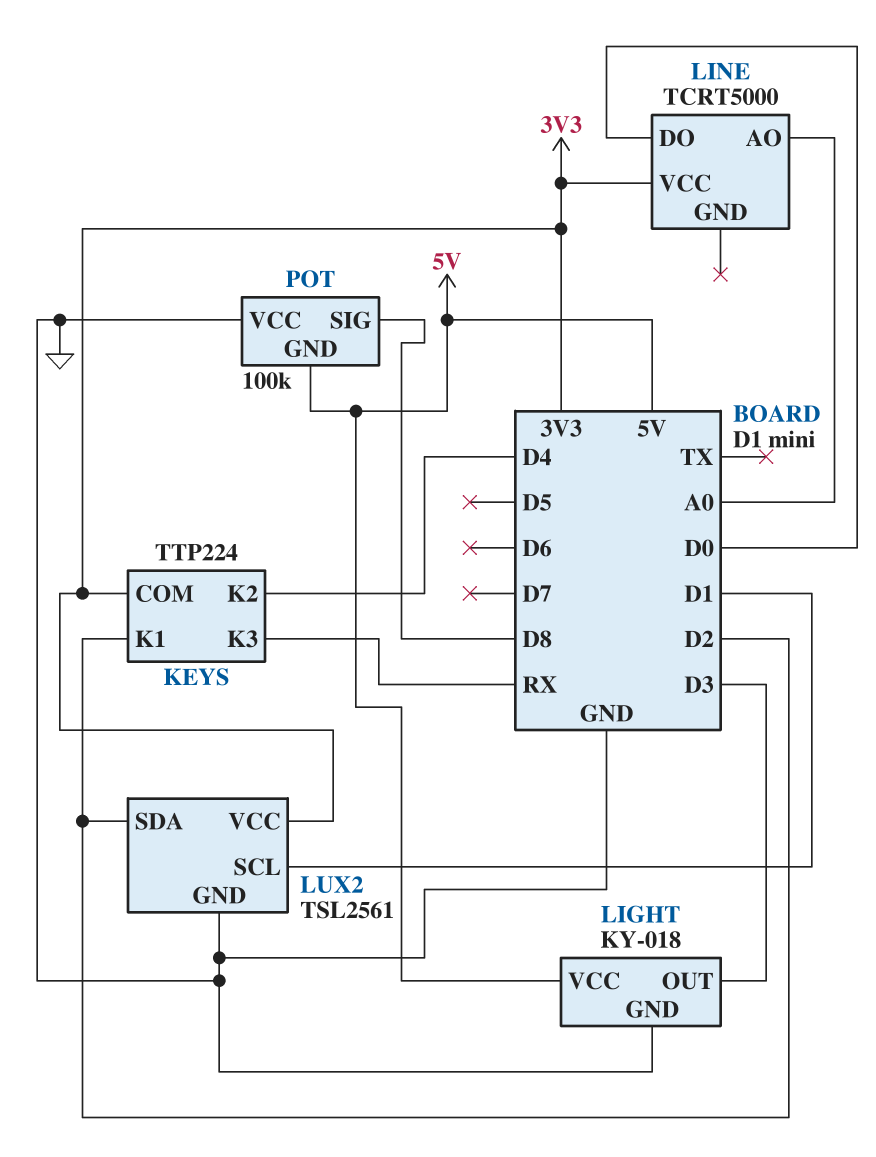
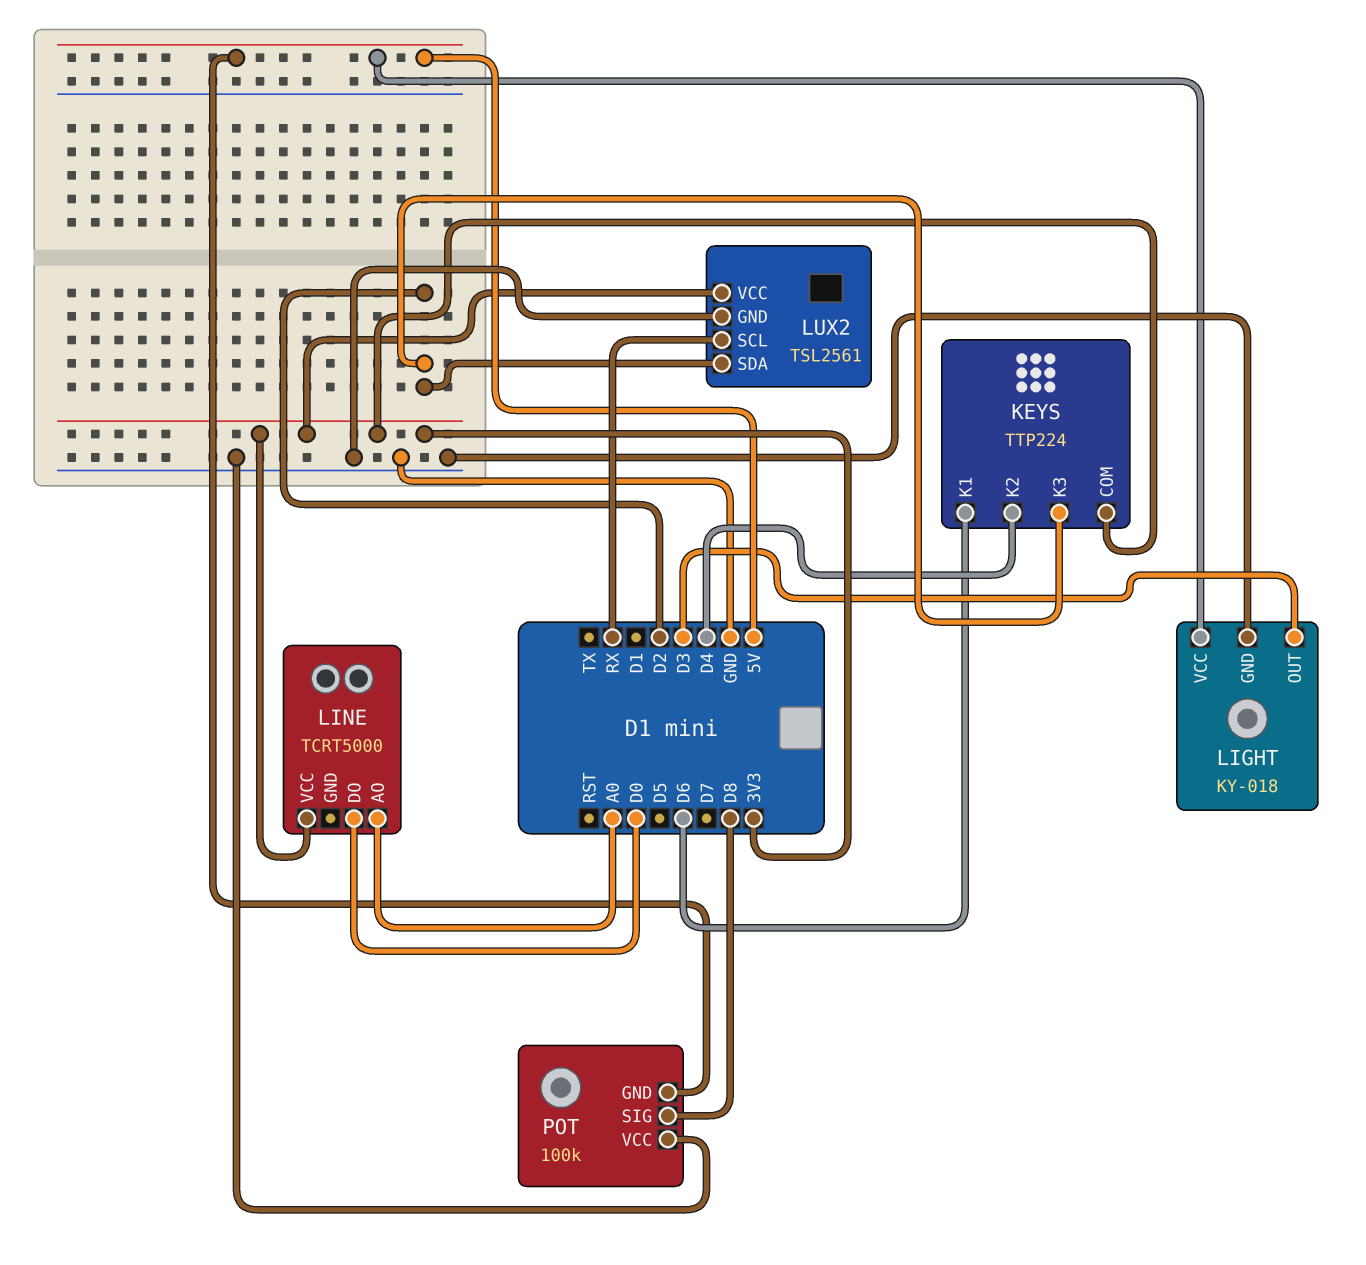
KEYS pin K1: D2 -> D6
KEYS pin K3: RX -> D2
LUX2 pin SCL: D1 -> RX

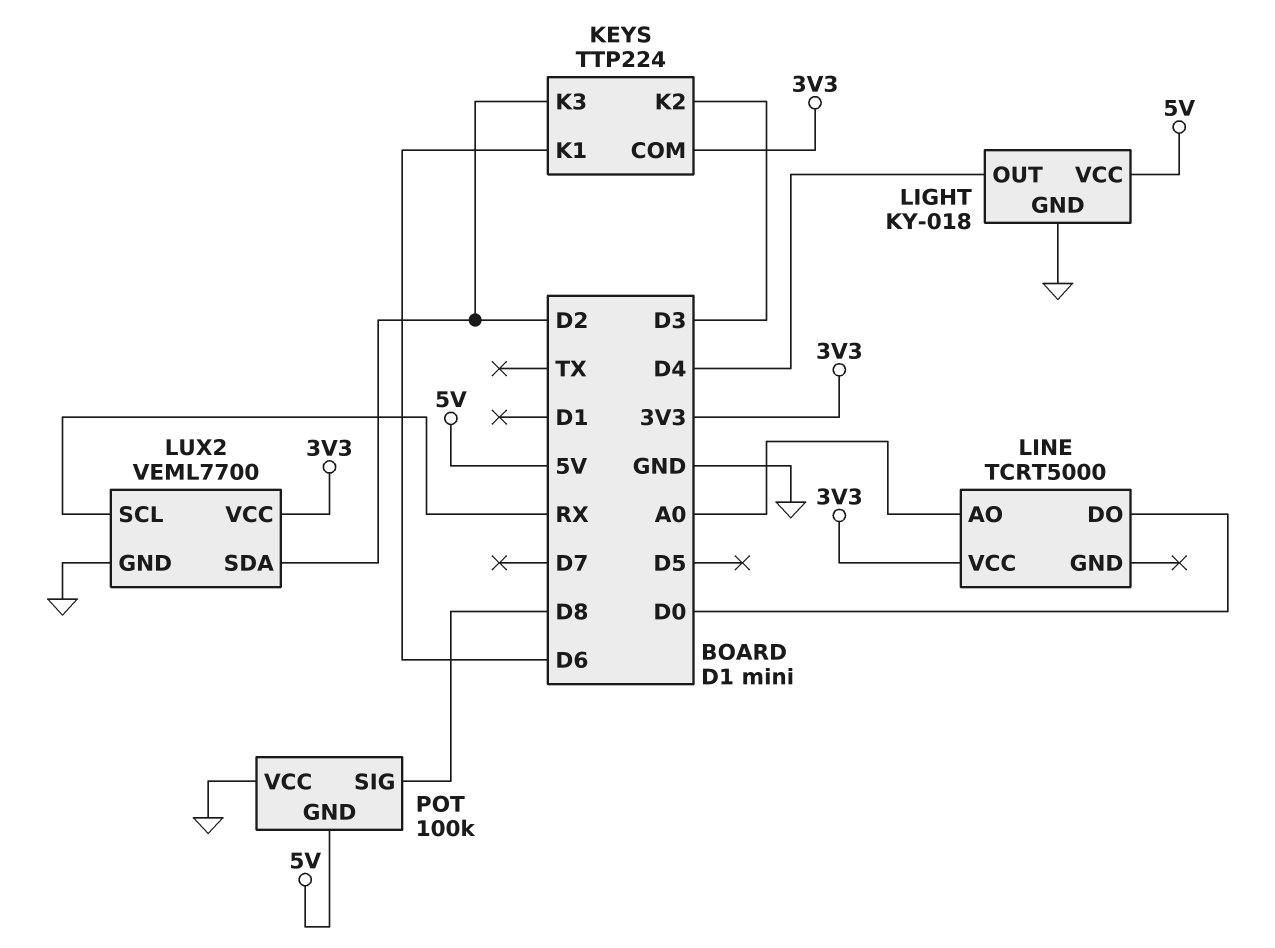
KEYS pin K2: D4 -> D3
LIGHT pin OUT: D3 -> D4
LUX2: TSL2561 -> VEML7700

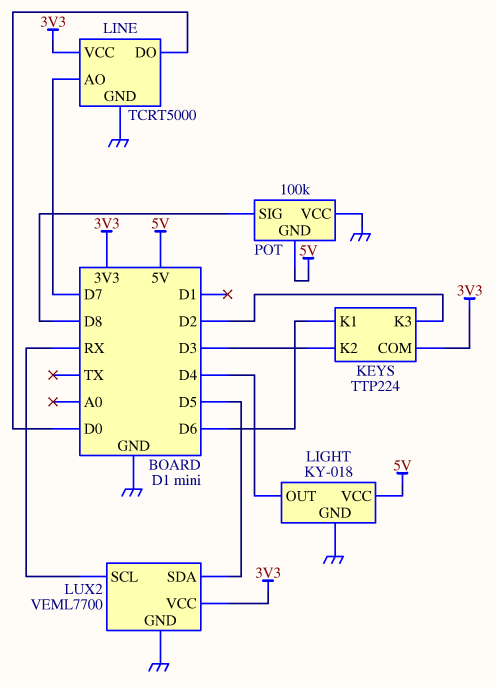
LINE pin AO: A0 -> D7
LINE pin GND: none -> GND
LUX2 pin SDA: D2 -> D5

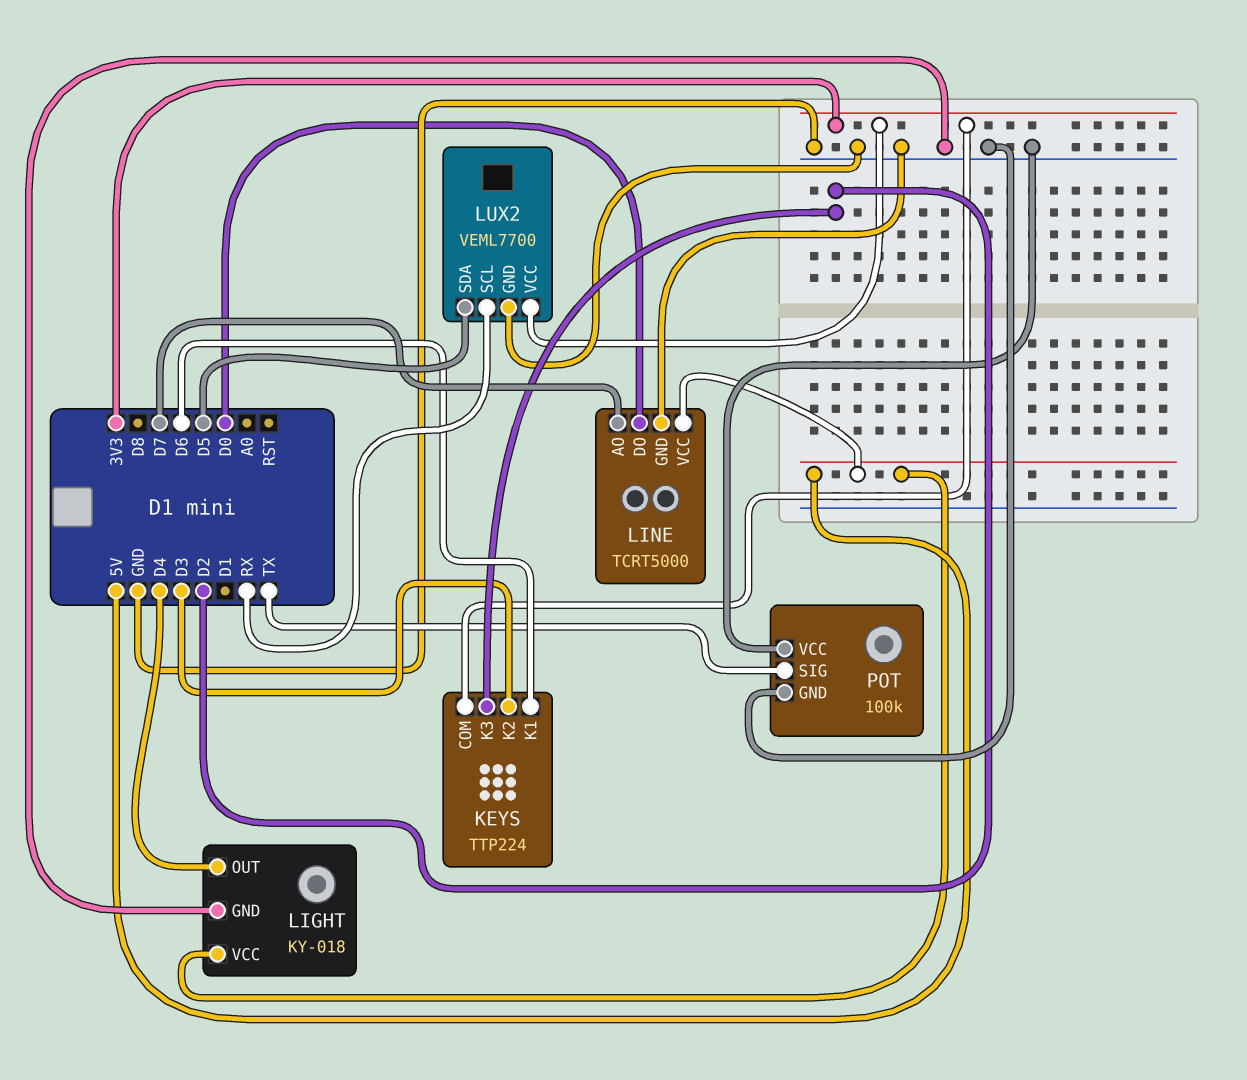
LINE pin VCC: 3V3 -> 5V
POT pin GND: 5V -> GND
POT pin SIG: D8 -> TX

